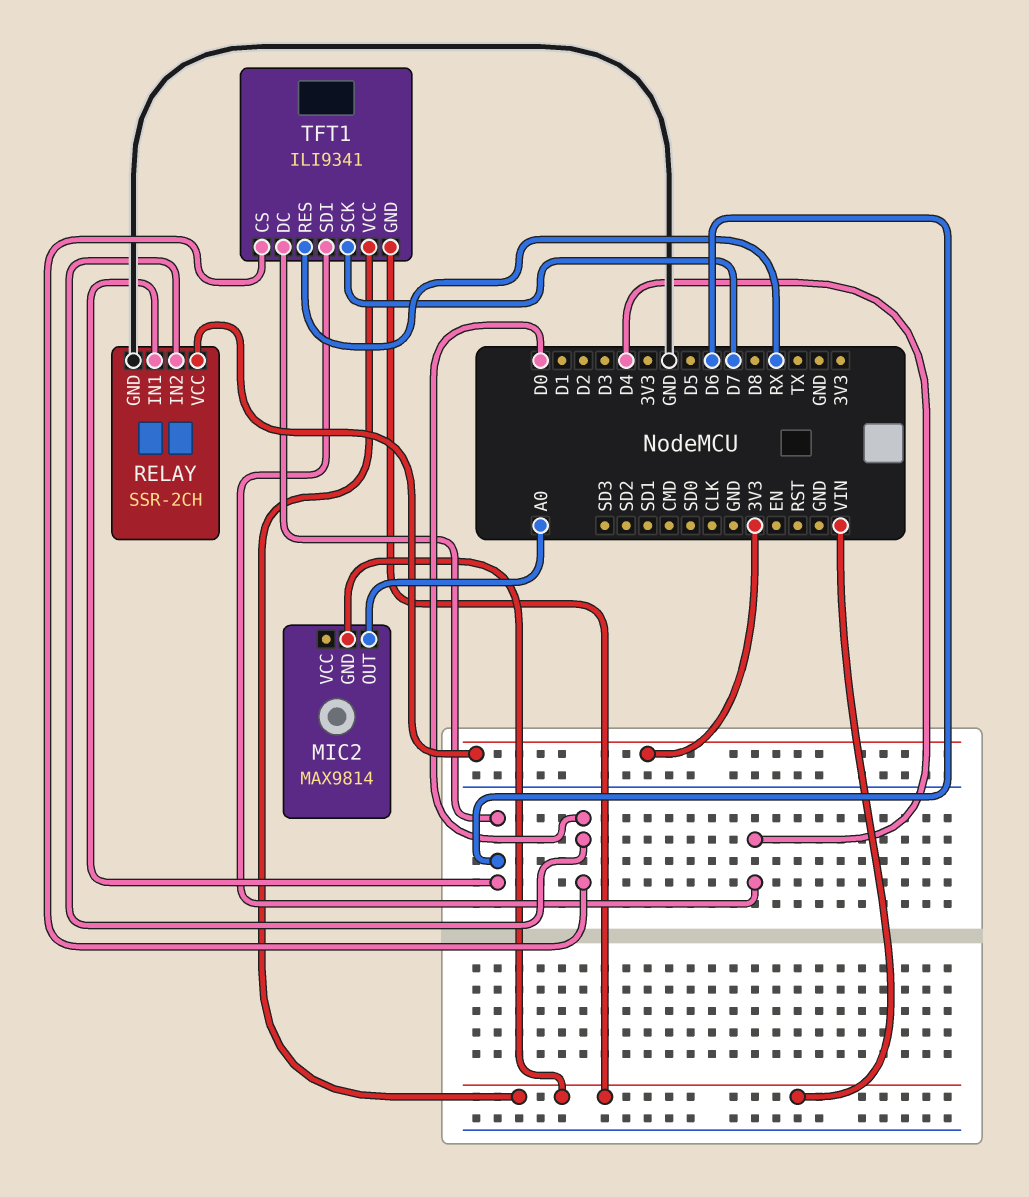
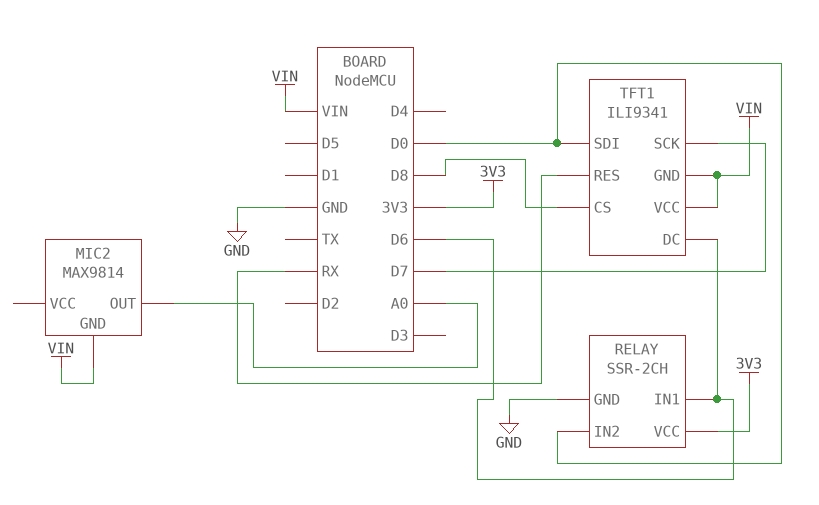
TFT1 pin CS: D0 -> D8
TFT1 pin SDI: D4 -> D0

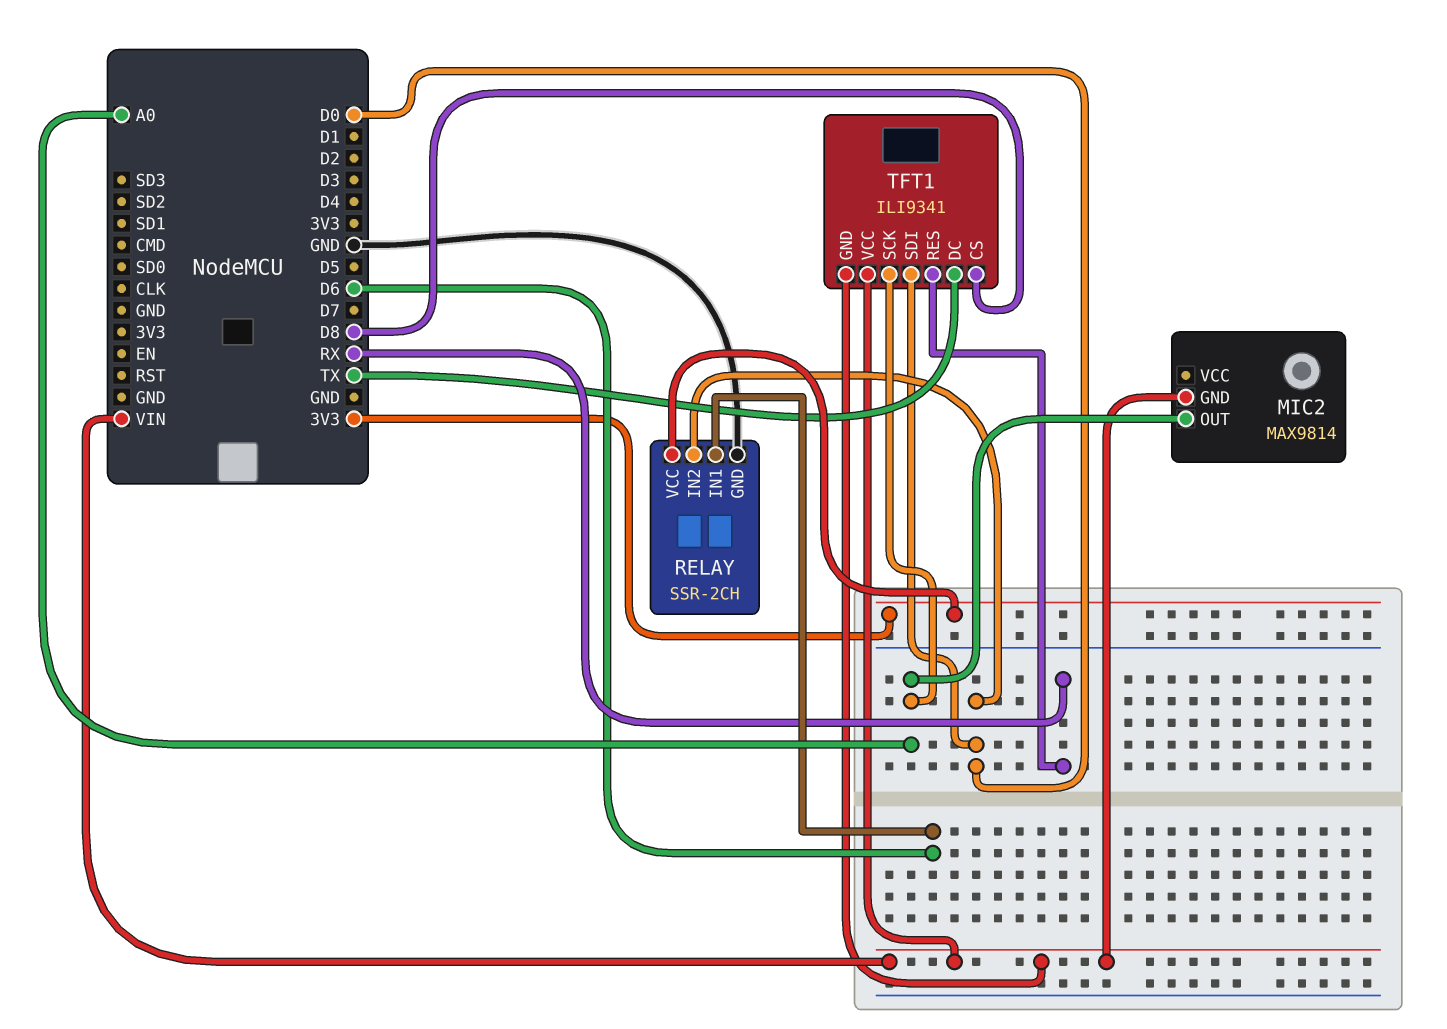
TFT1 pin DC: D6 -> TX
TFT1 pin SCK: D7 -> A0

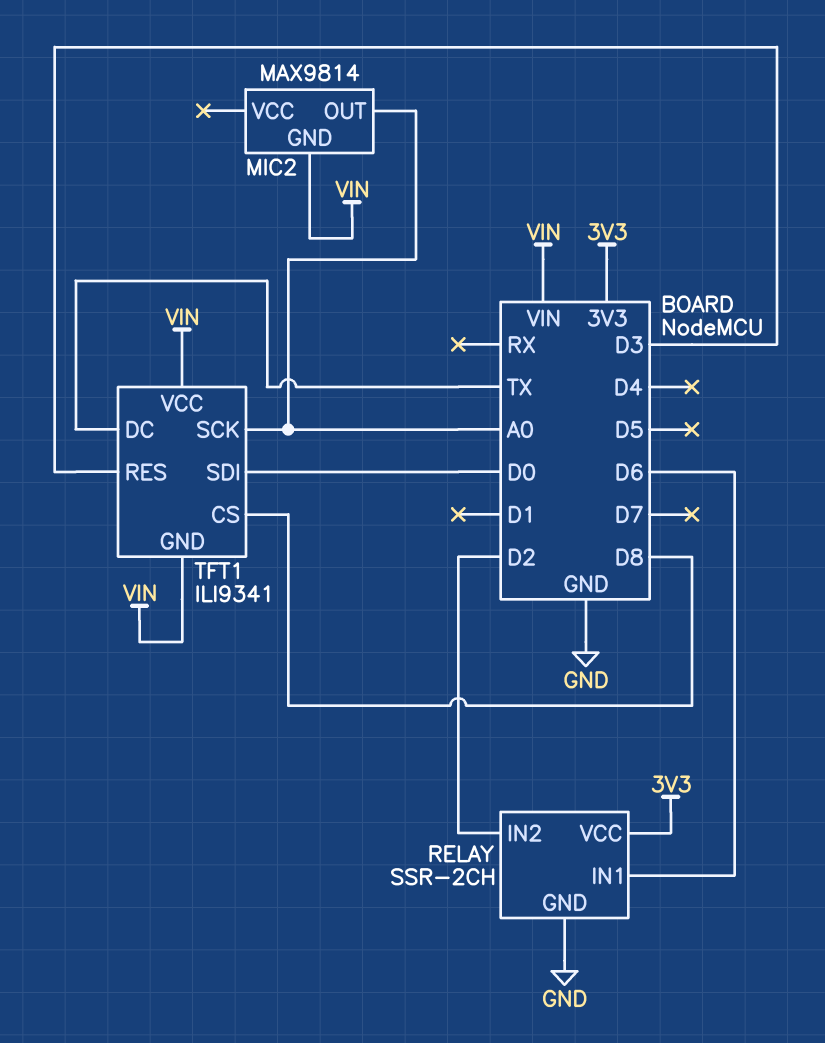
RELAY pin IN2: D0 -> D2
TFT1 pin RES: RX -> D3

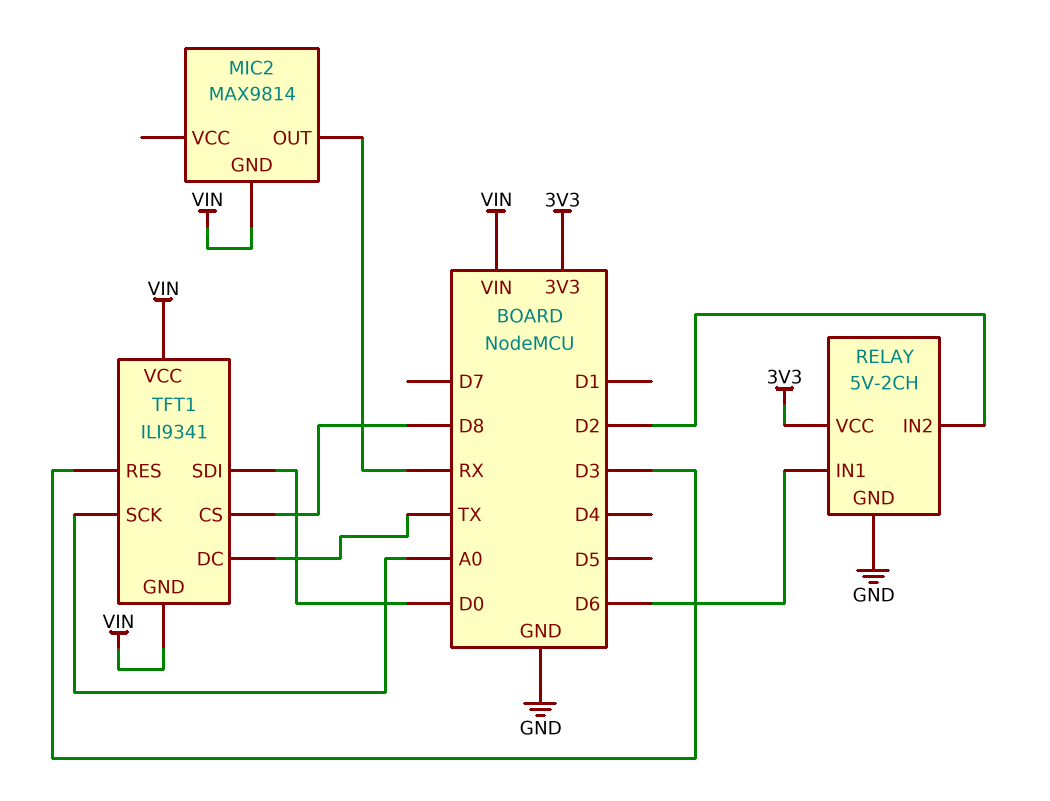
MIC2 pin OUT: A0 -> RX
RELAY: SSR-2CH -> 5V-2CH

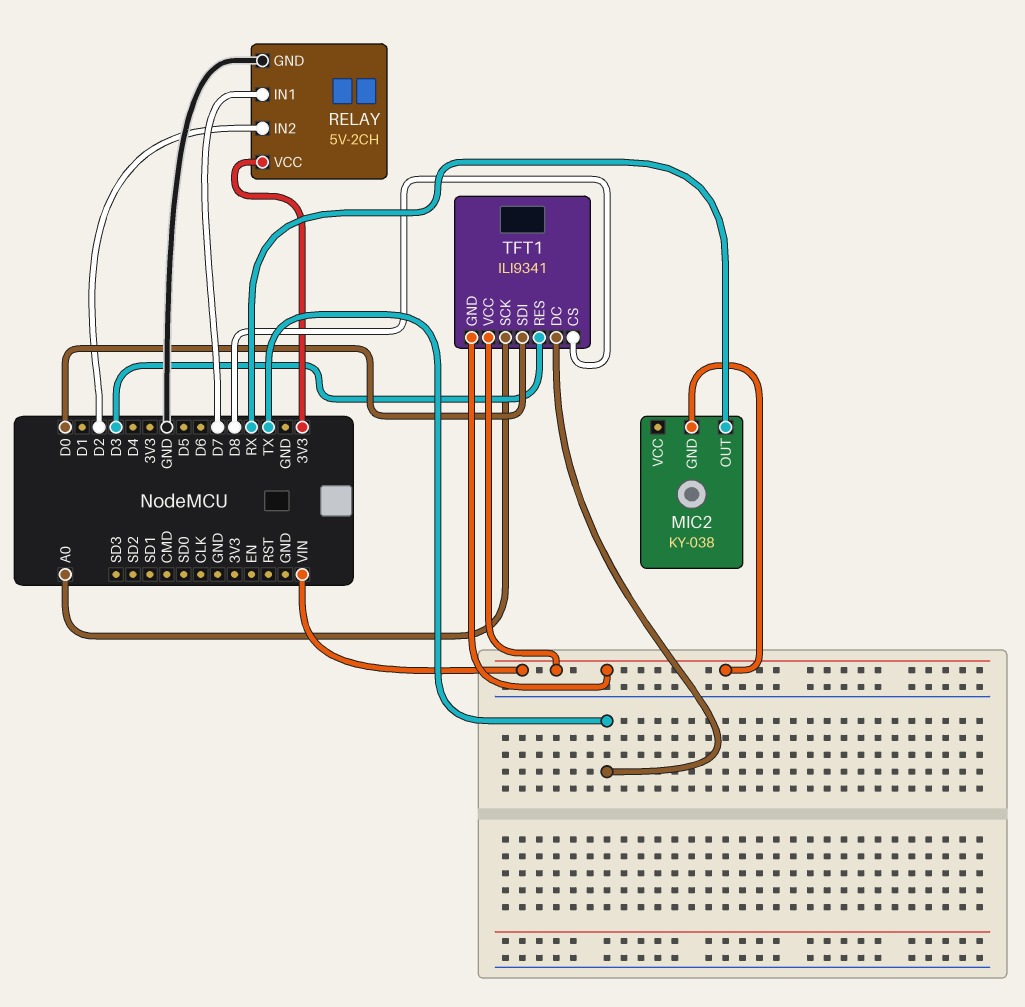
MIC2: MAX9814 -> KY-038
RELAY pin IN1: D6 -> D7

